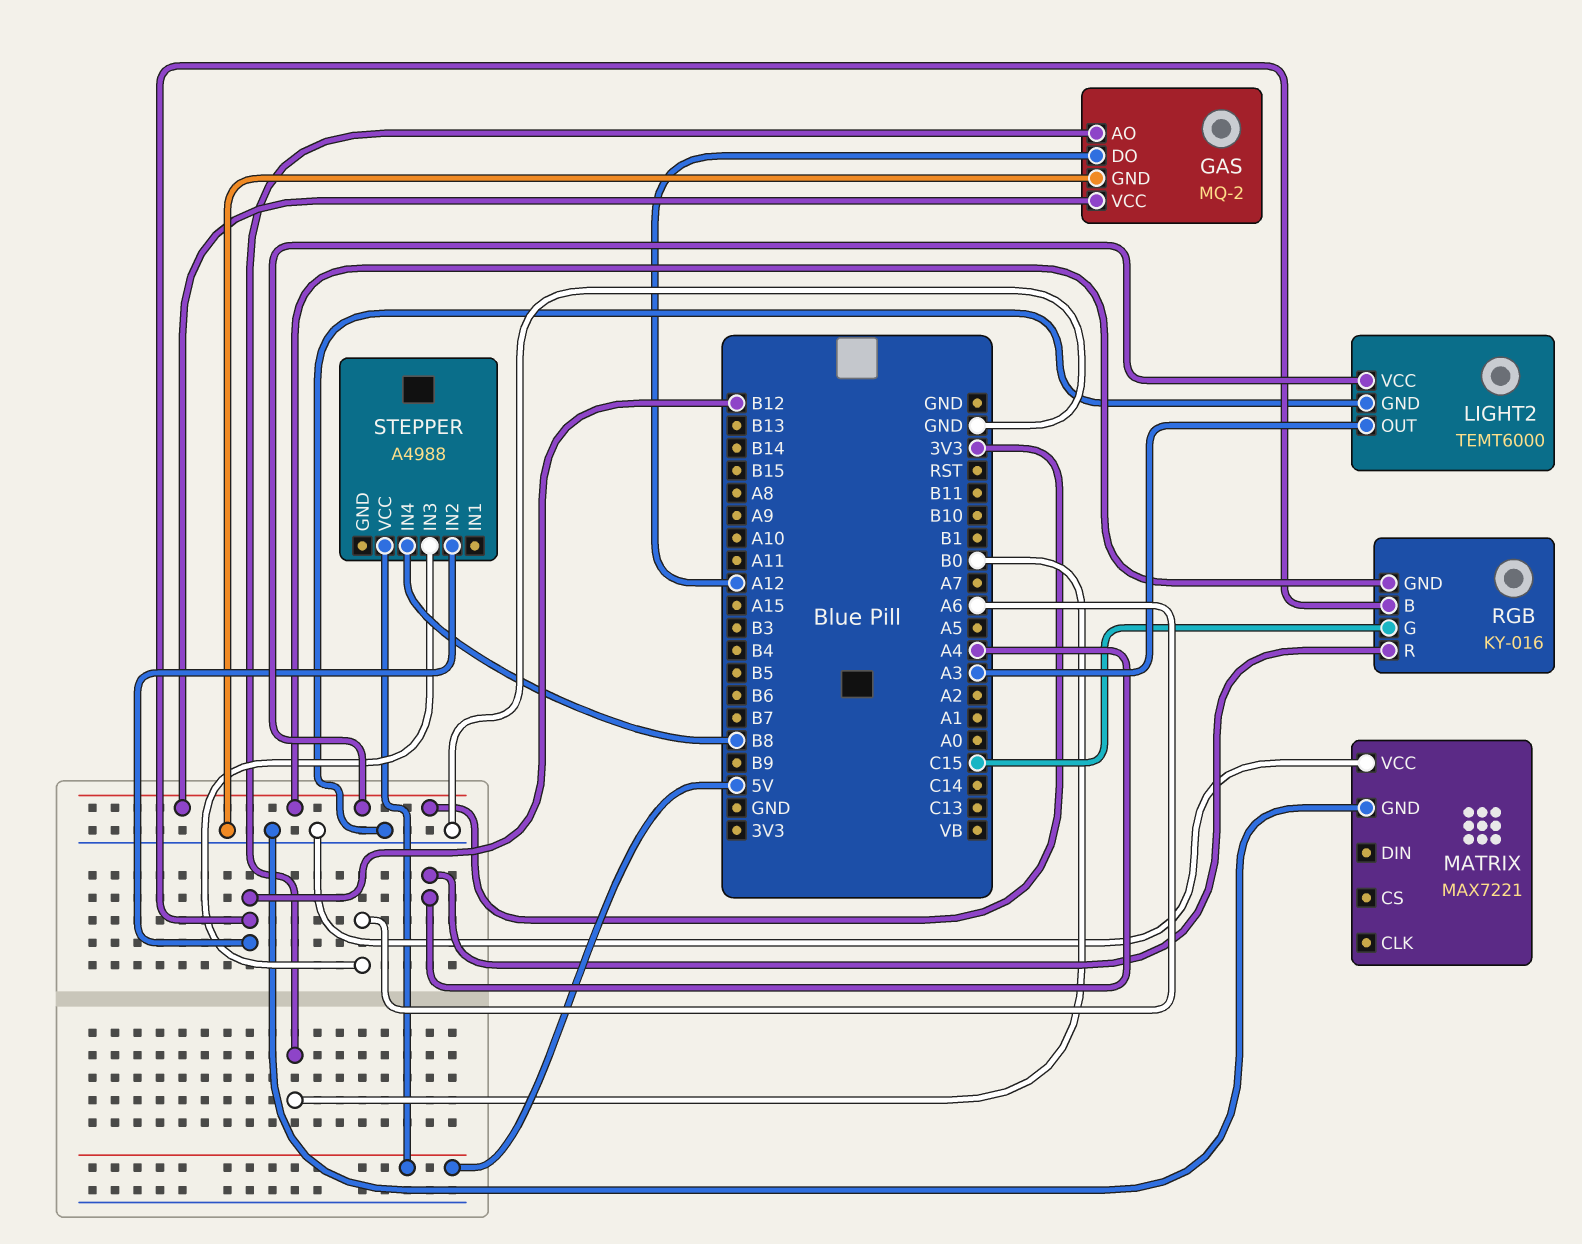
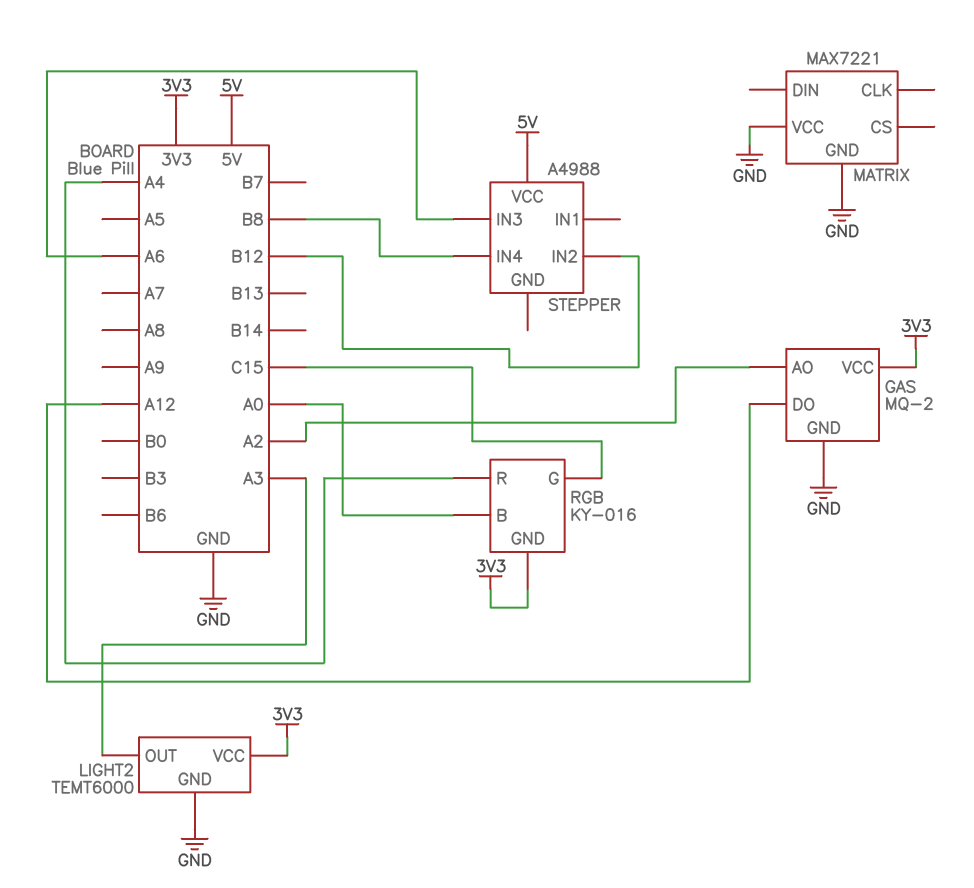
GAS pin AO: B0 -> A2
RGB pin B: B12 -> A0

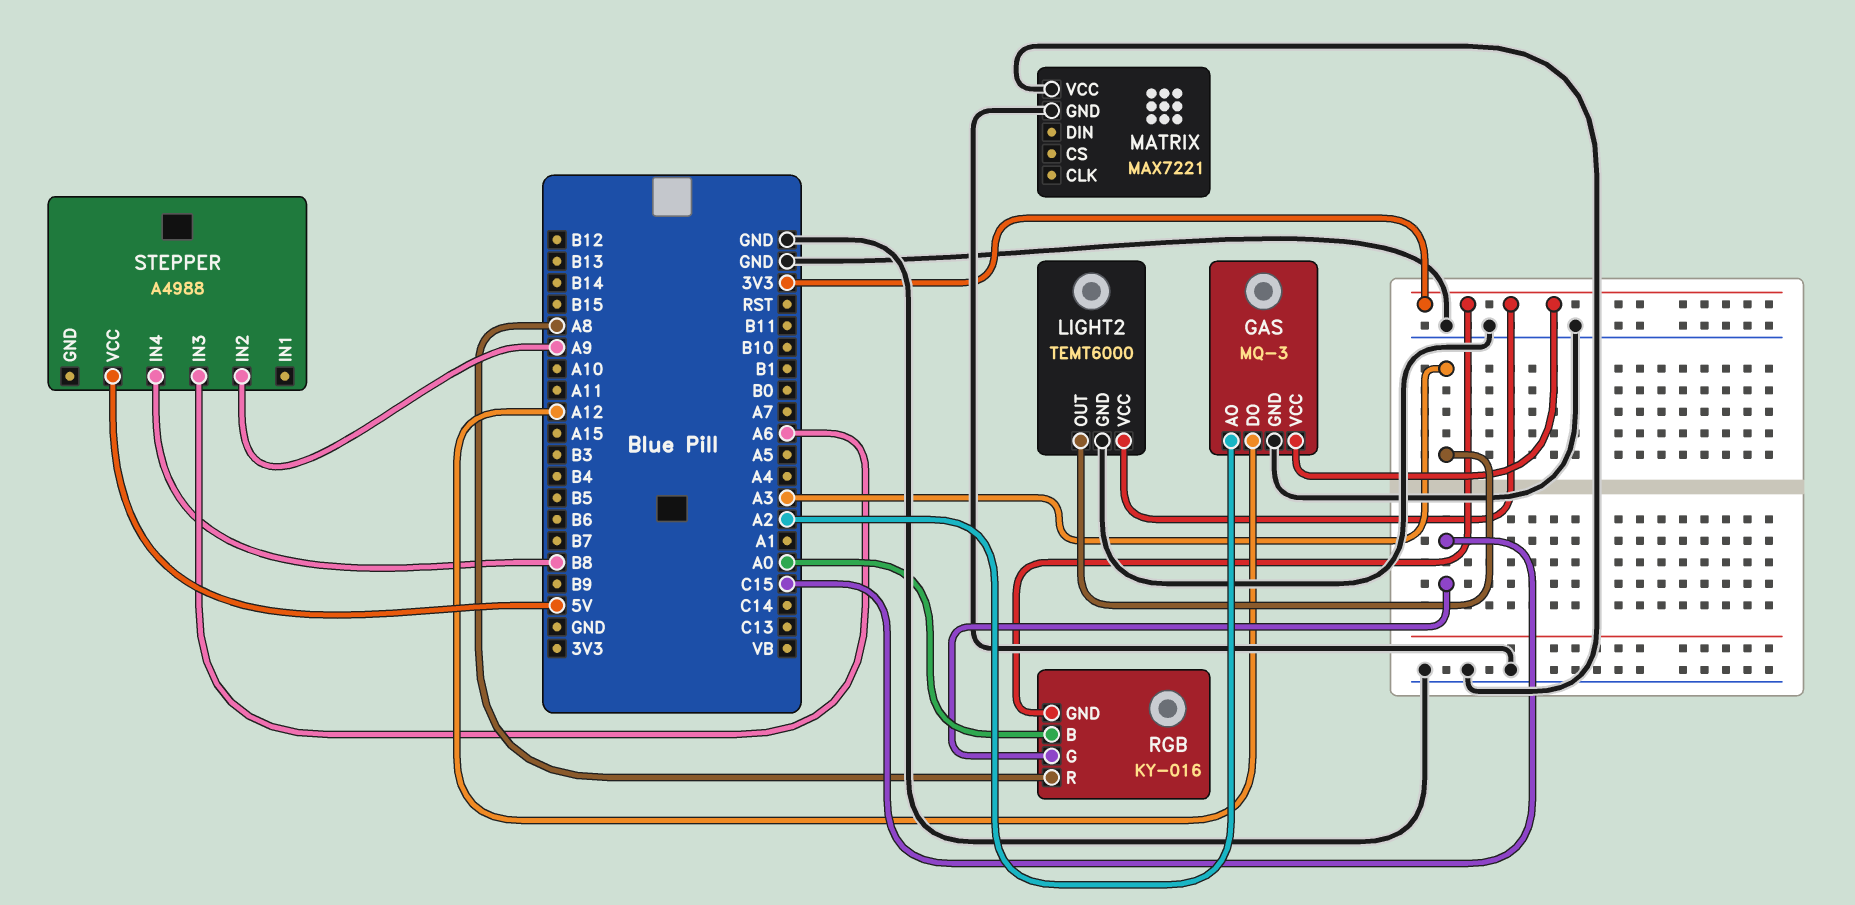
GAS: MQ-2 -> MQ-3
RGB pin R: A4 -> A8
STEPPER pin IN2: B12 -> A9

